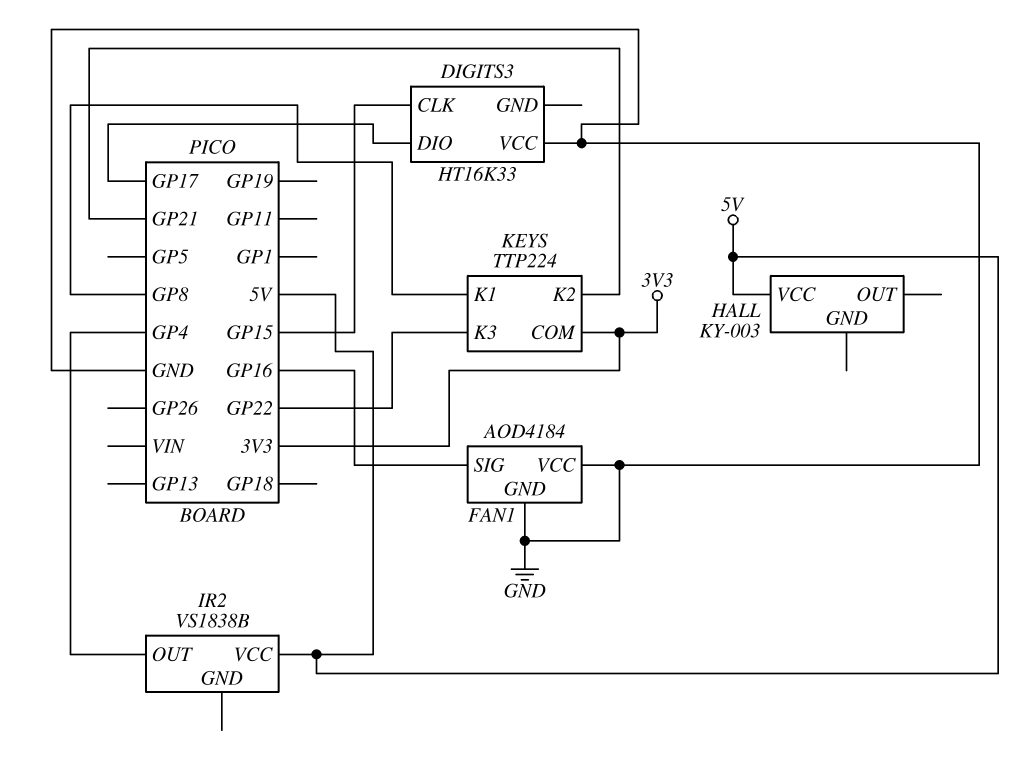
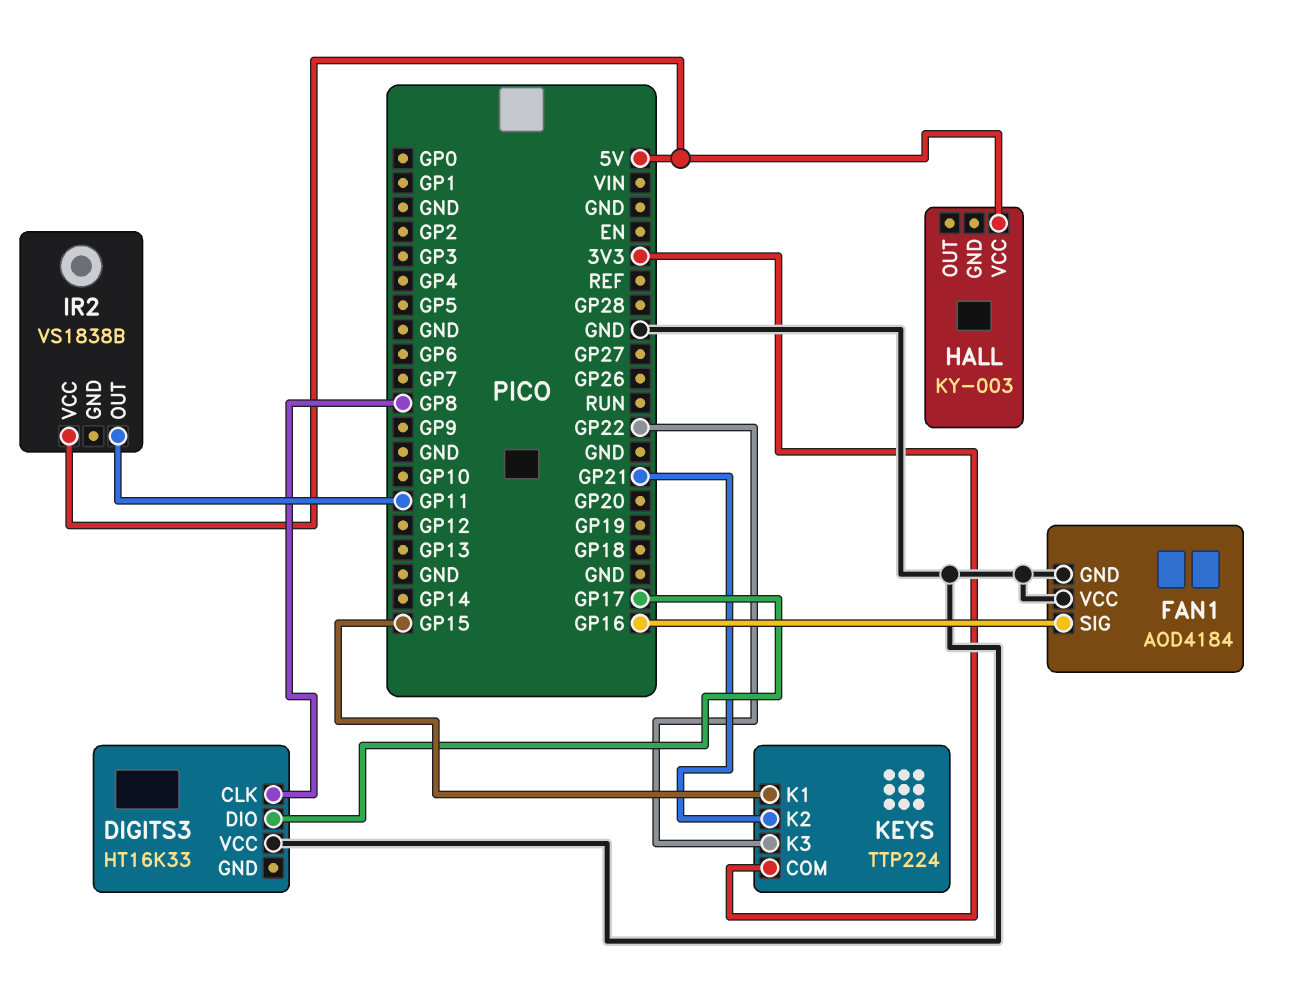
DIGITS3 pin CLK: GP15 -> GP8
IR2 pin OUT: GP4 -> GP11
KEYS pin K1: GP8 -> GP15

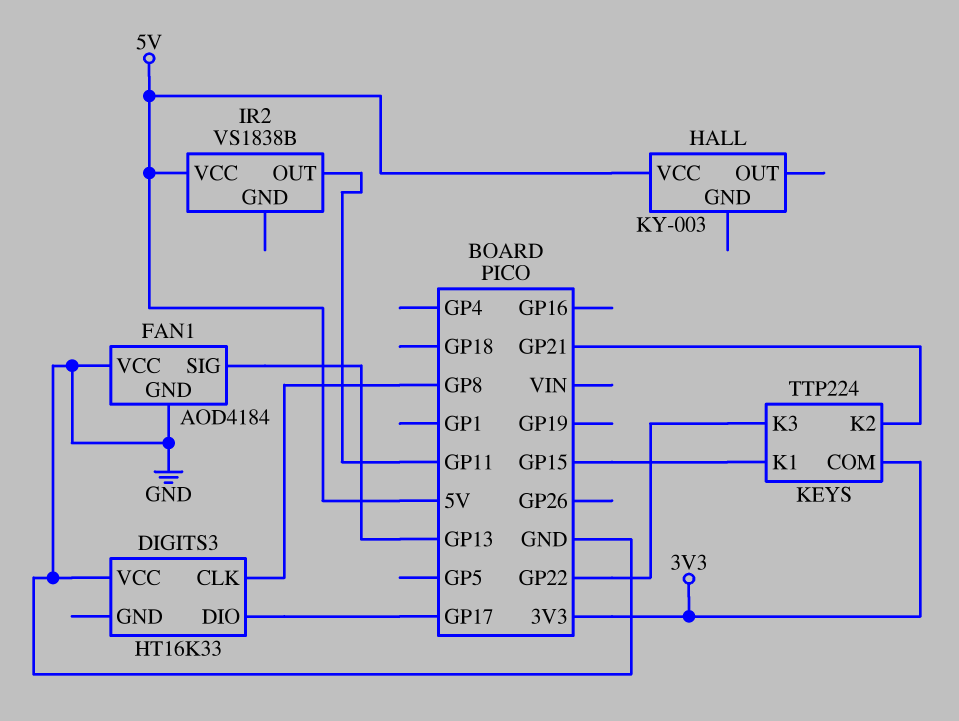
FAN1 pin SIG: GP16 -> GP13

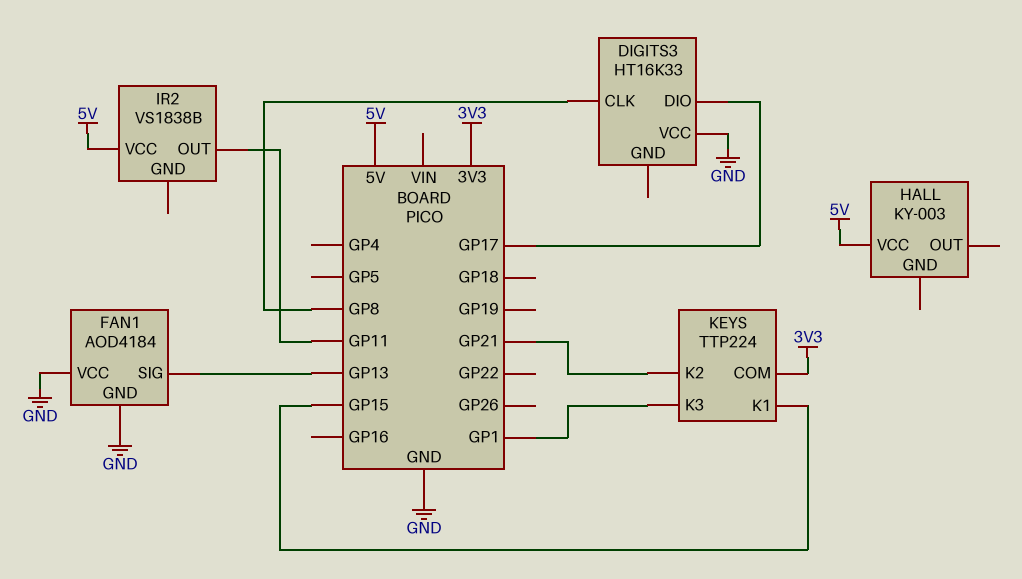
KEYS pin K3: GP22 -> GP1

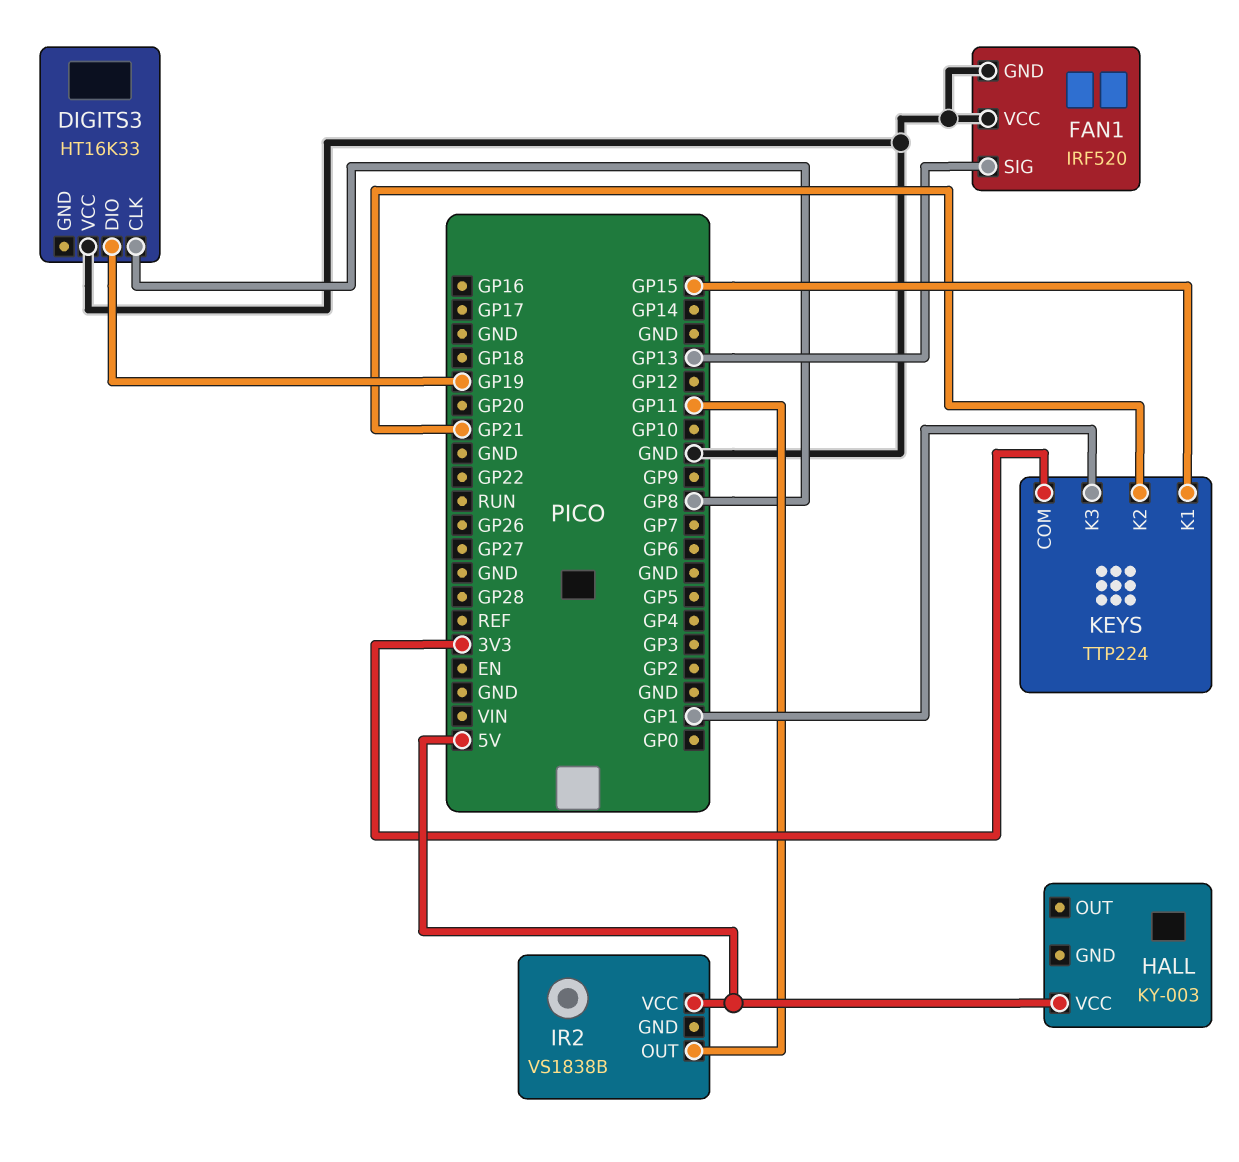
DIGITS3 pin DIO: GP17 -> GP19
FAN1: AOD4184 -> IRF520

